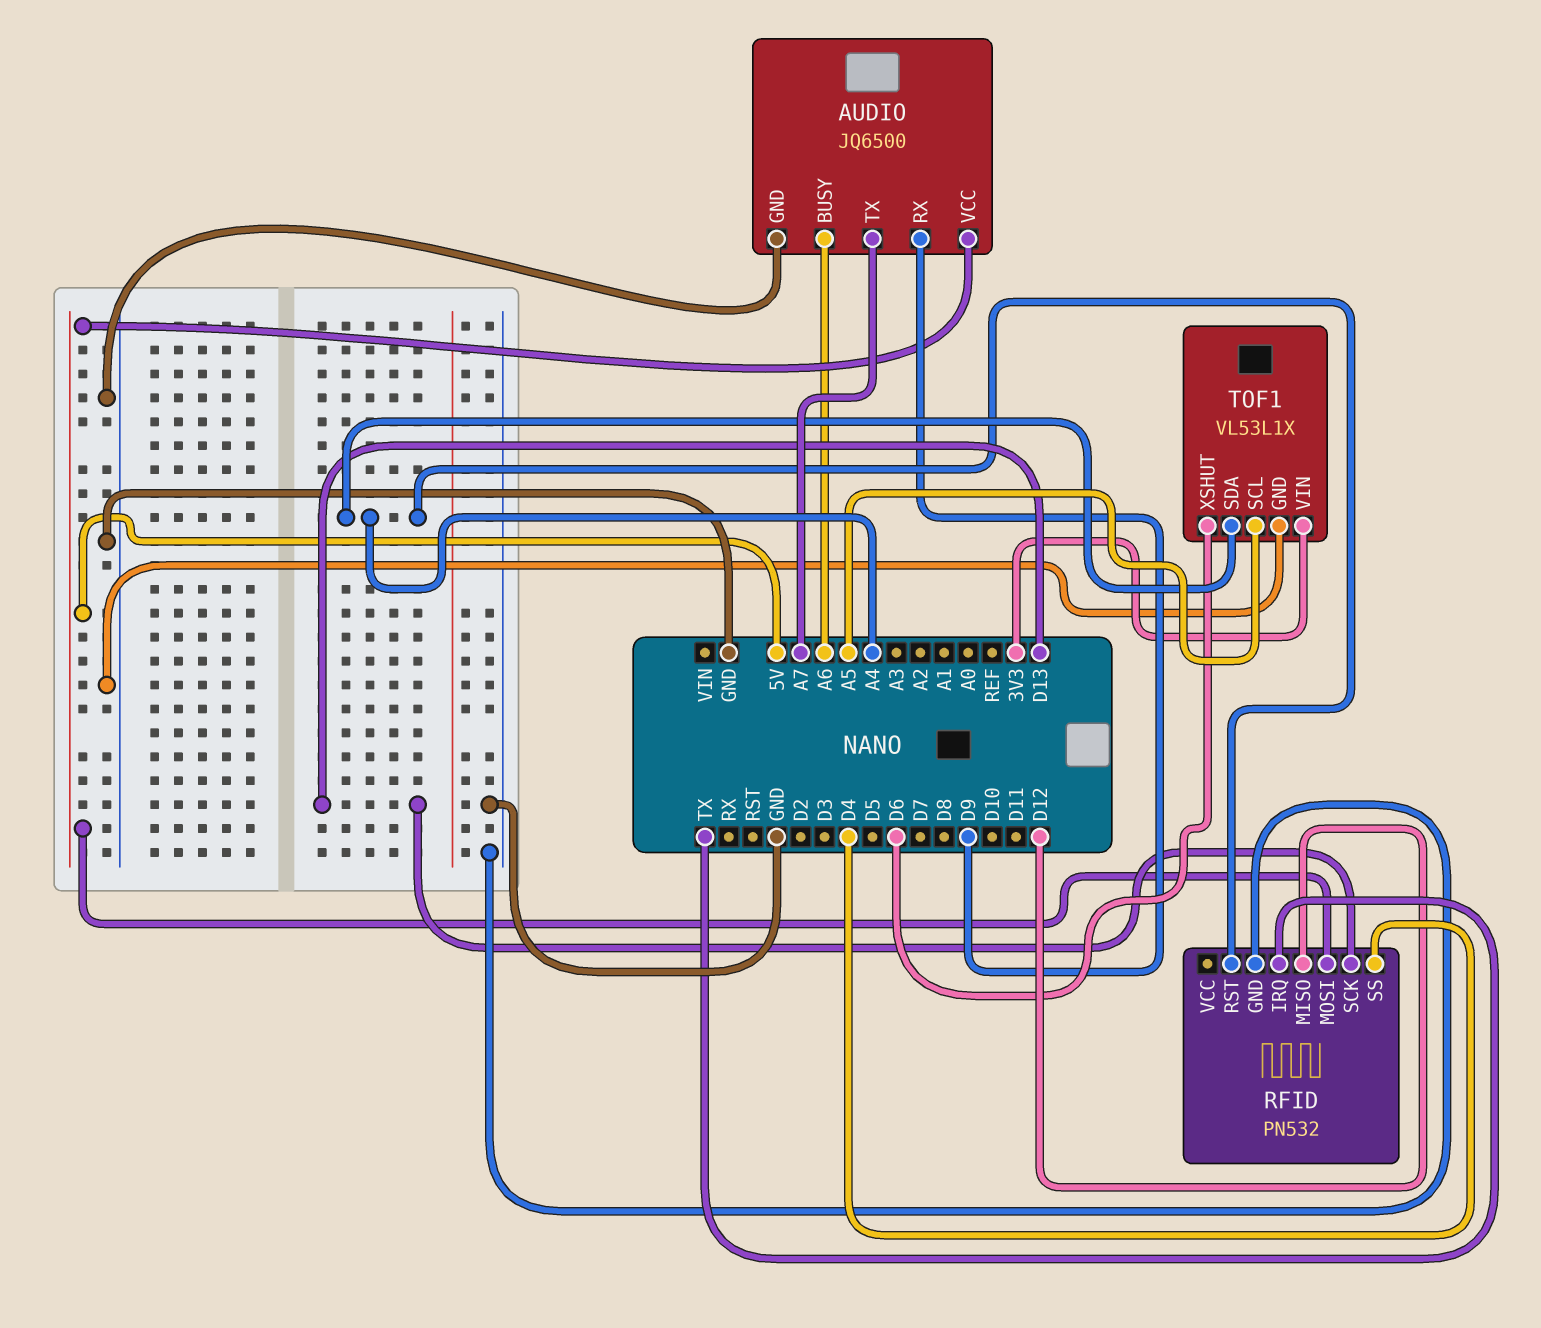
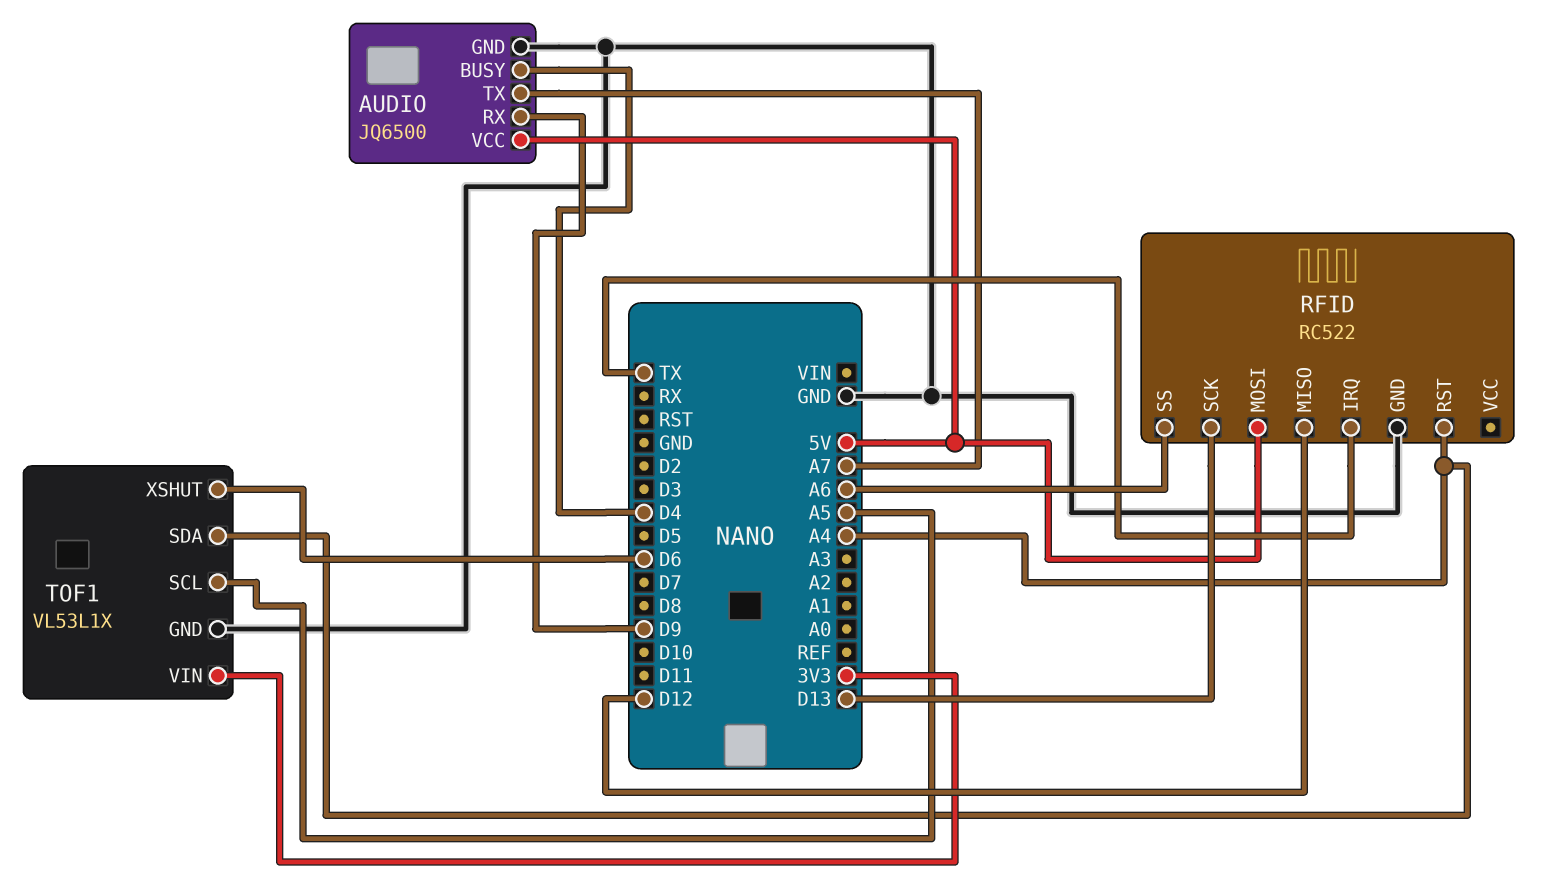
AUDIO pin BUSY: A6 -> D4
RFID: PN532 -> RC522
RFID pin SS: D4 -> A6

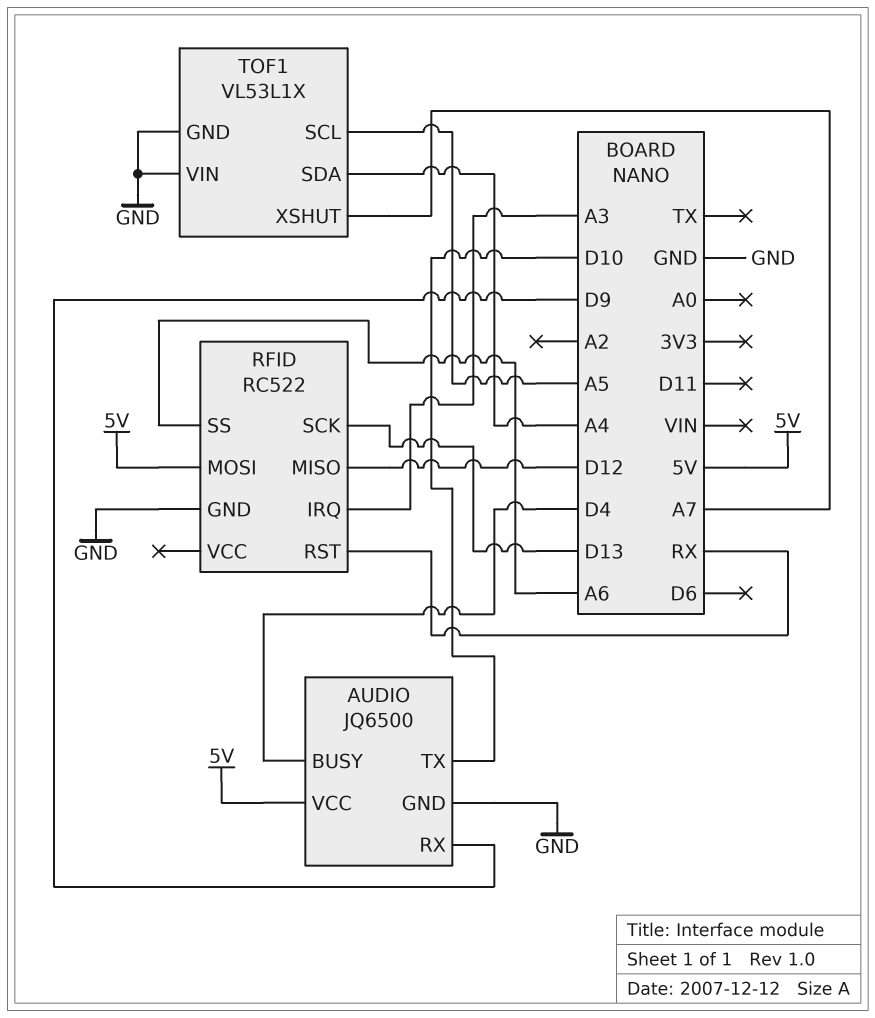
AUDIO pin TX: A7 -> D10
RFID pin IRQ: TX -> A3
RFID pin RST: A4 -> RX
TOF1 pin VIN: 3V3 -> GND
TOF1 pin XSHUT: D6 -> A7

